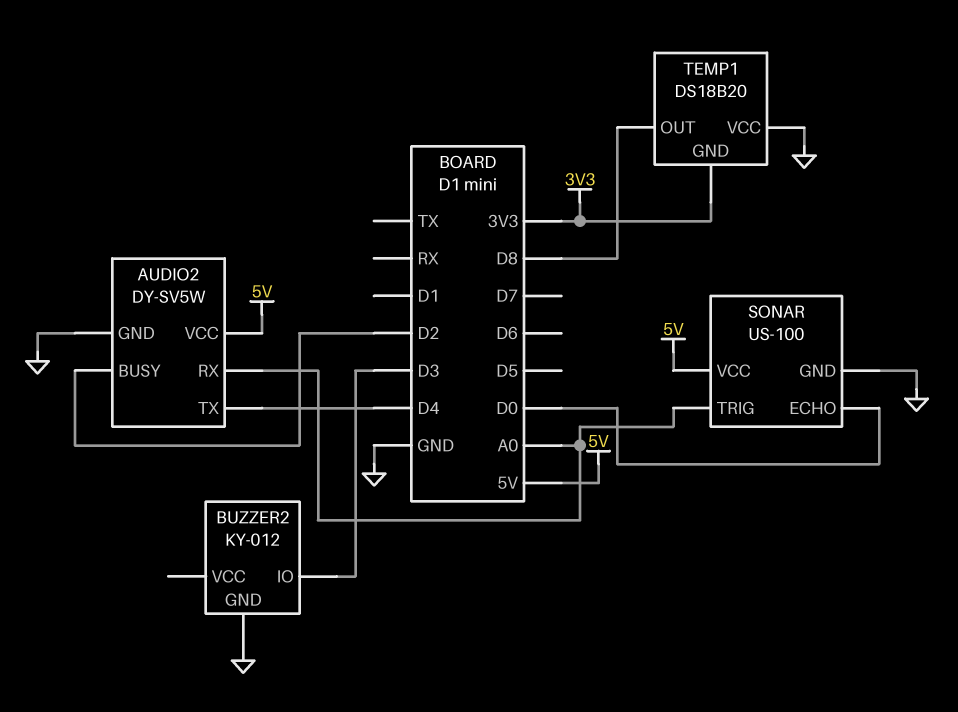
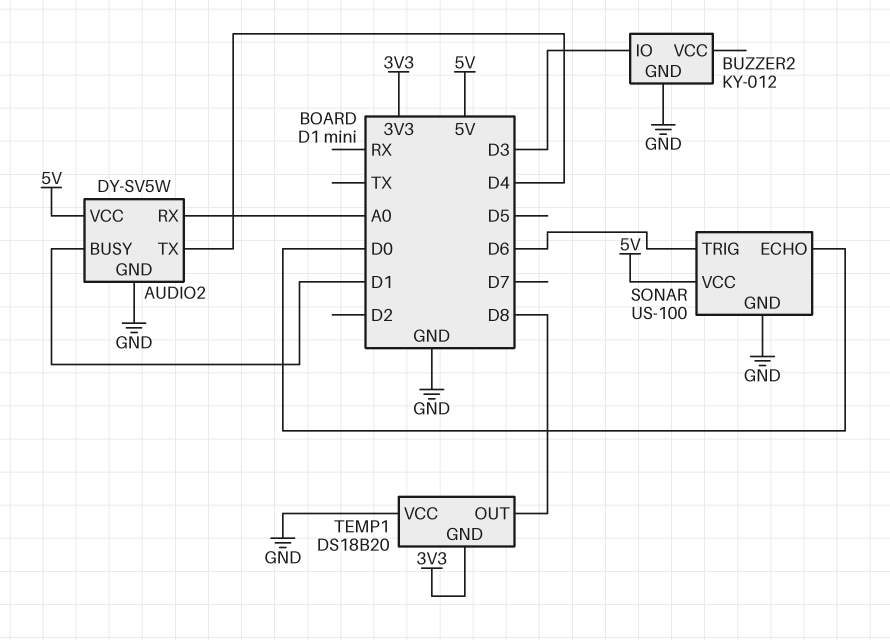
AUDIO2 pin BUSY: D2 -> D1
SONAR pin TRIG: A0 -> D6

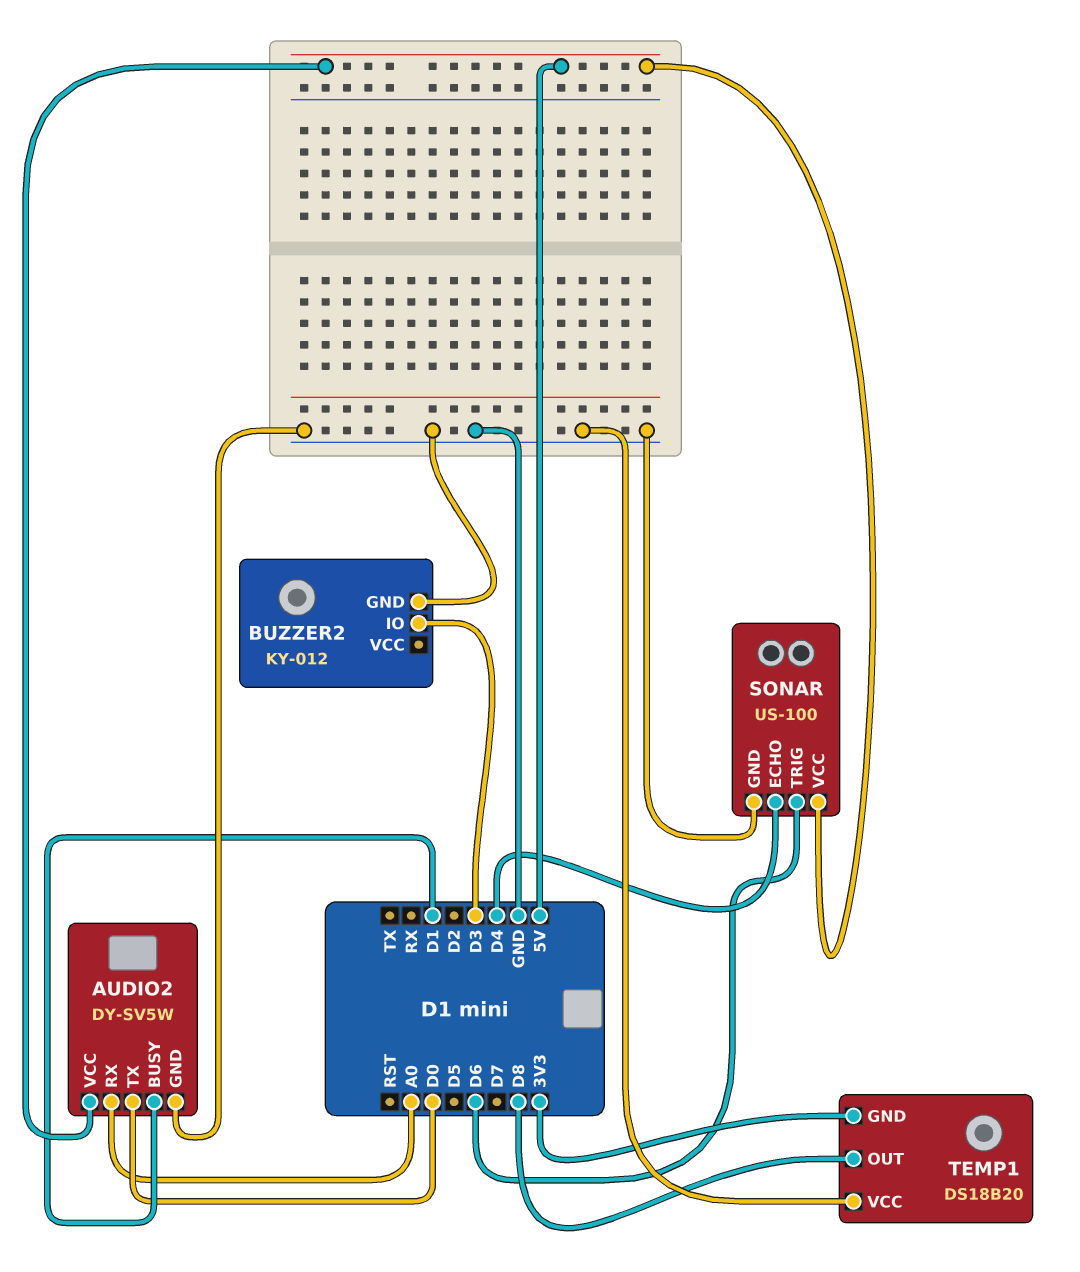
AUDIO2 pin TX: D4 -> D0
SONAR pin ECHO: D0 -> D4

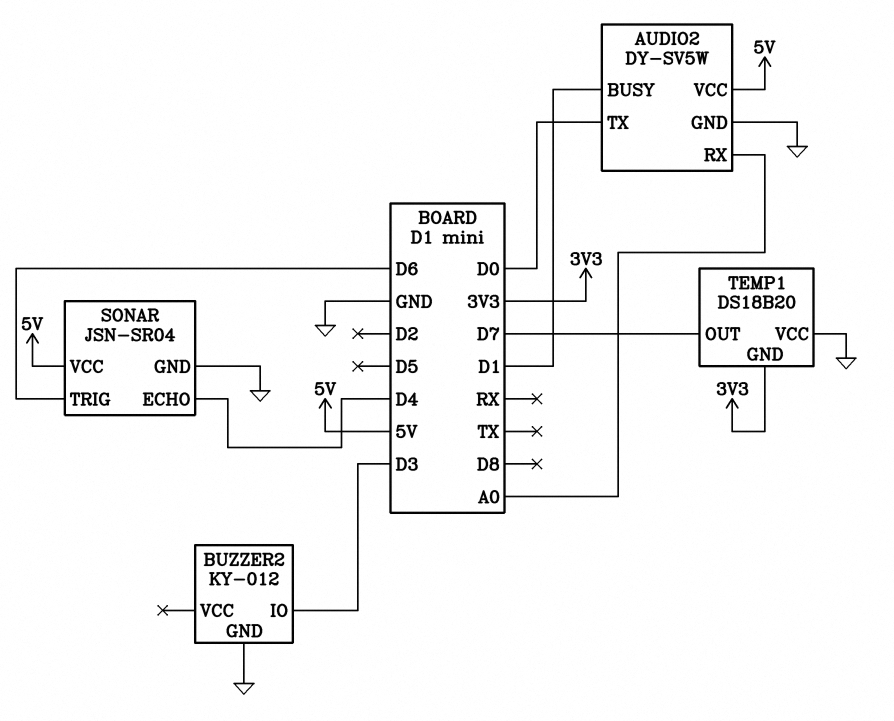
SONAR: US-100 -> JSN-SR04
TEMP1 pin OUT: D8 -> D7

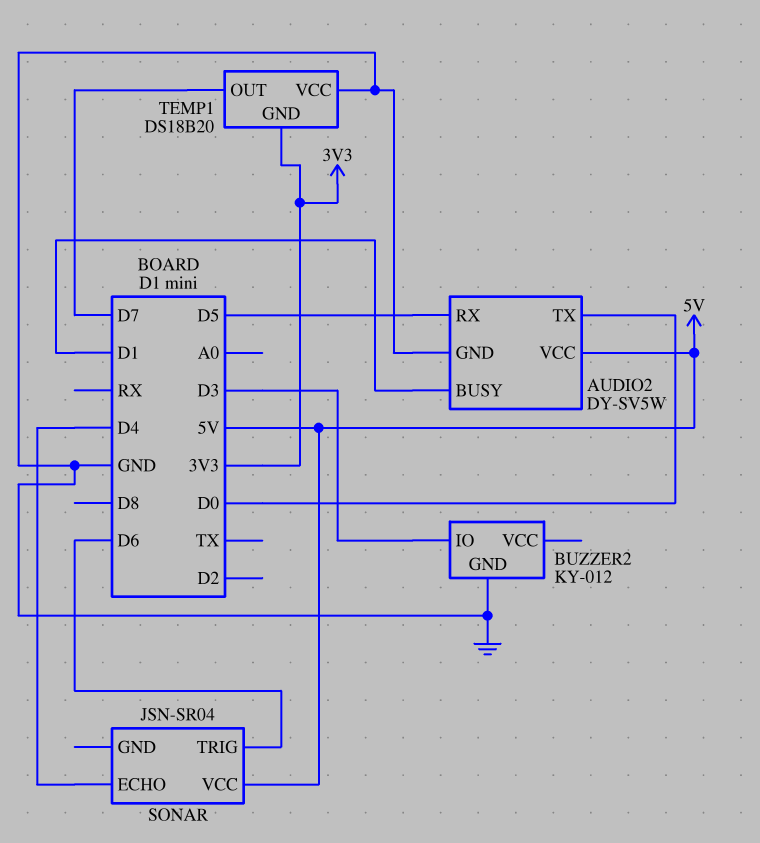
AUDIO2 pin RX: A0 -> D5
SONAR pin GND: GND -> none

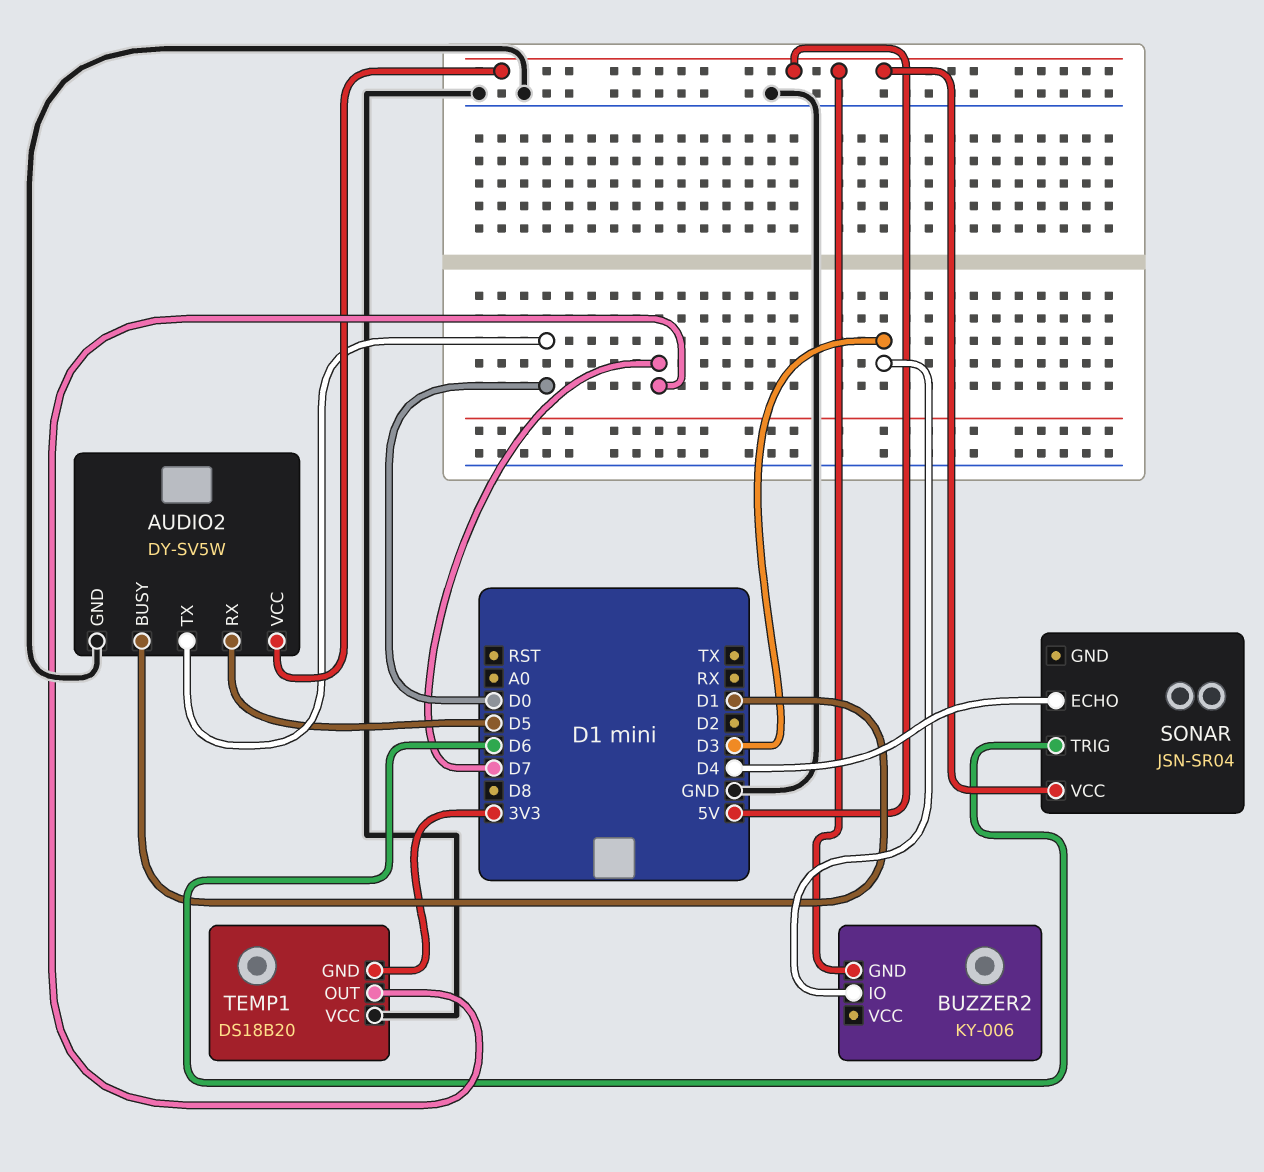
BUZZER2: KY-012 -> KY-006
BUZZER2 pin GND: GND -> 5V

